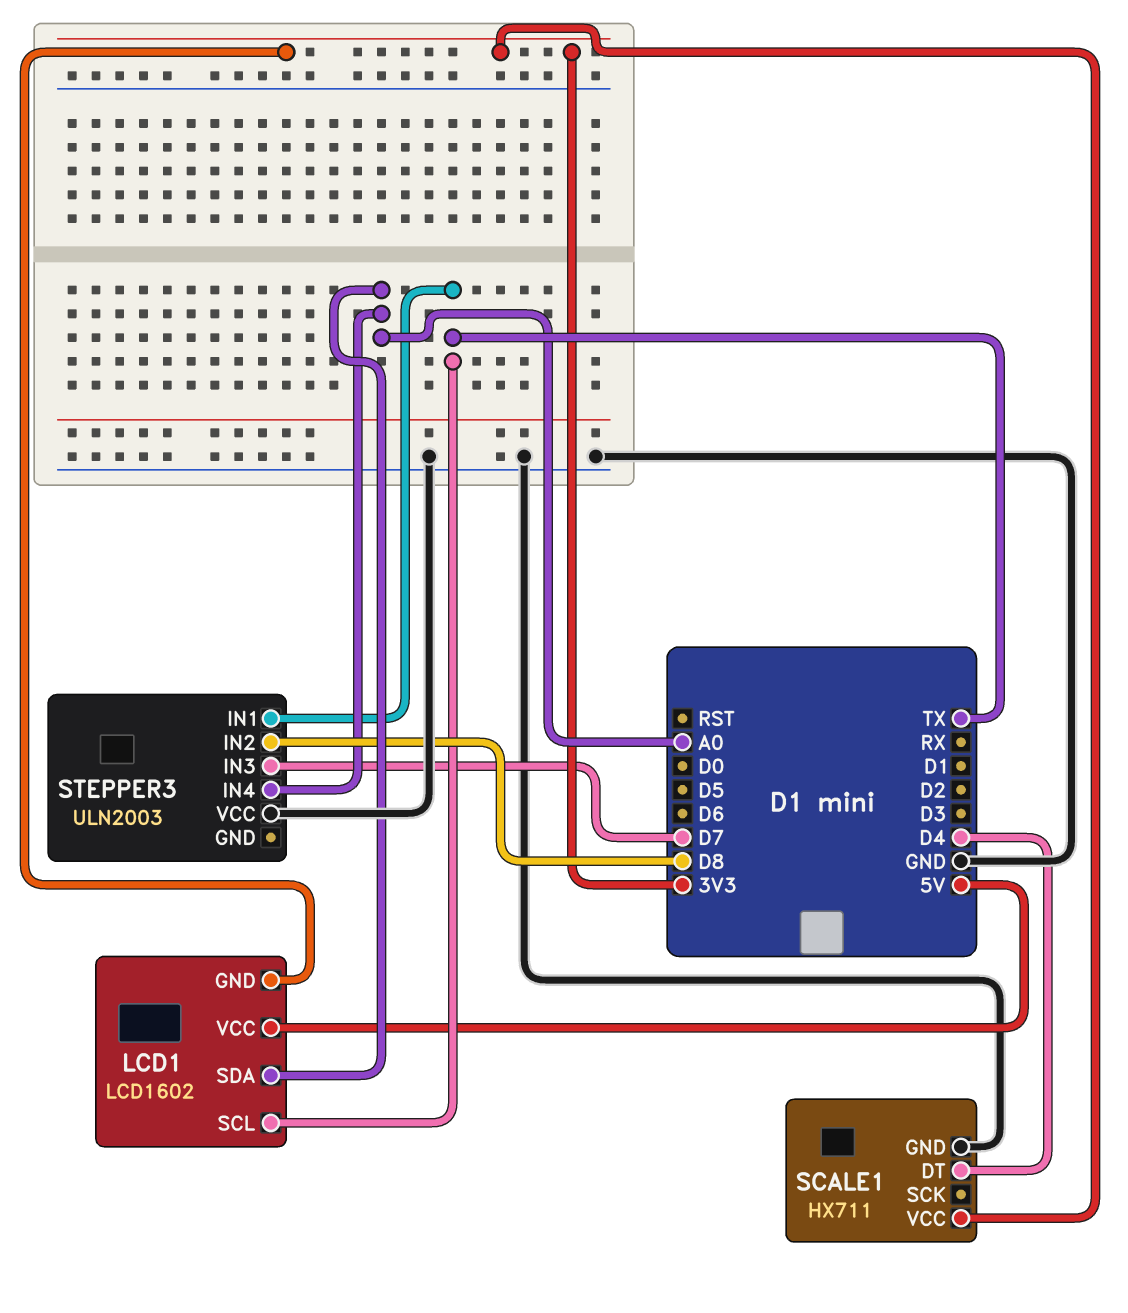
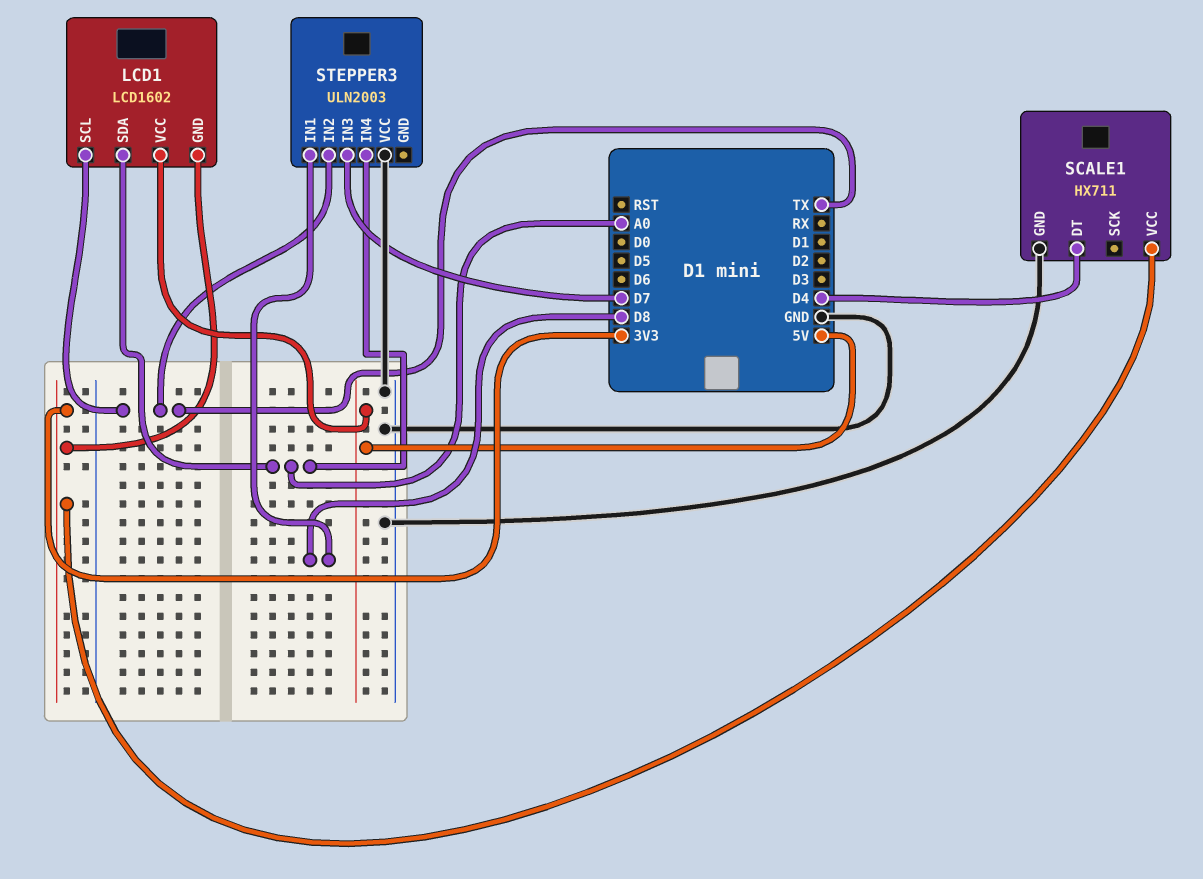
STEPPER3 pin IN1: TX -> D8
STEPPER3 pin IN2: D8 -> TX

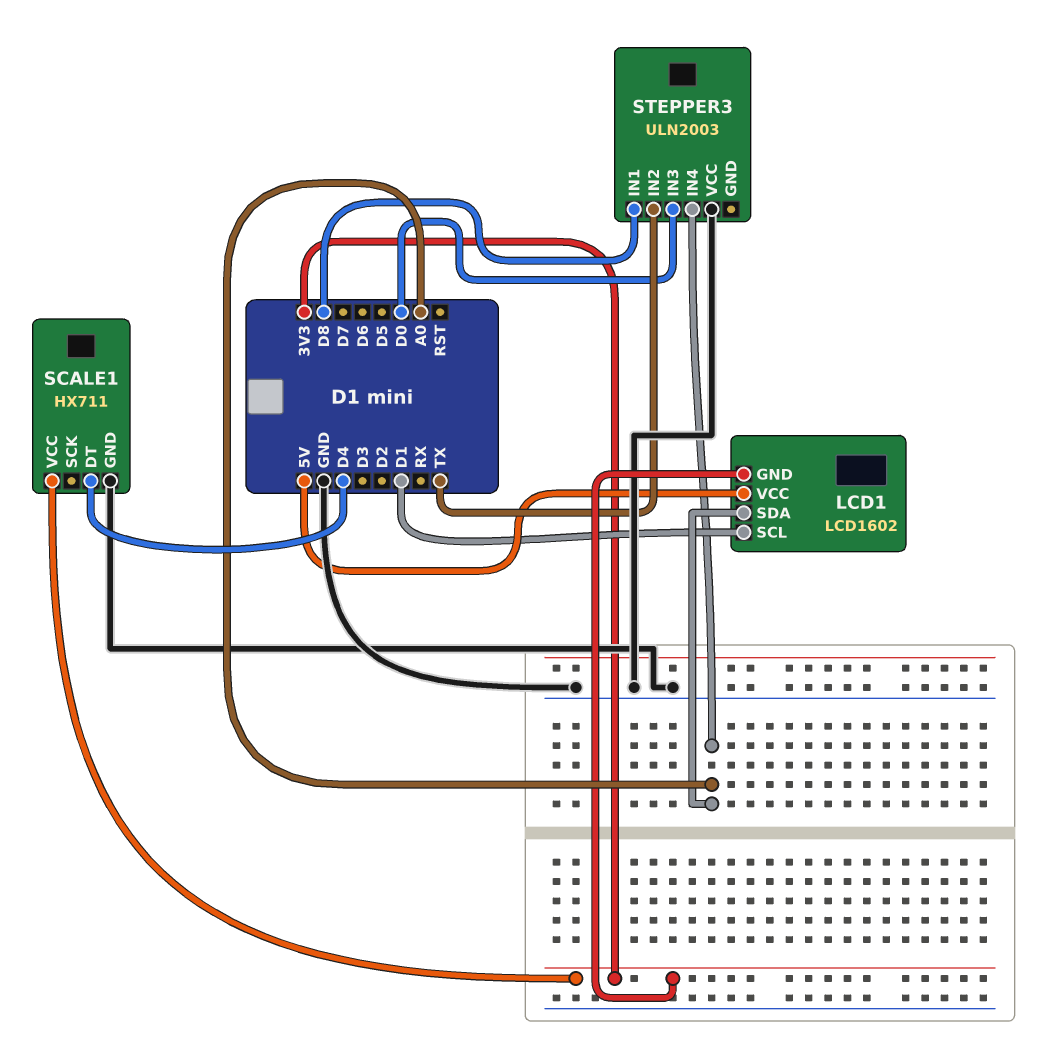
LCD1 pin SCL: TX -> D1
STEPPER3 pin IN3: D7 -> D0

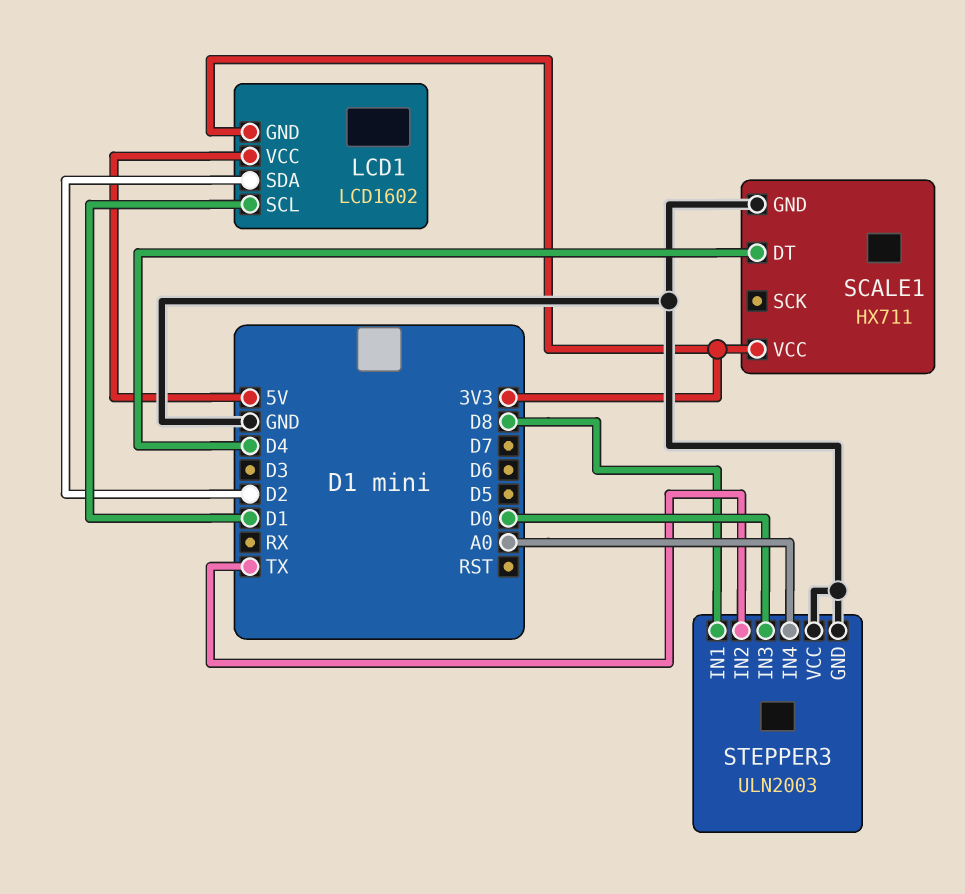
LCD1 pin SDA: A0 -> D2
STEPPER3 pin GND: none -> GND

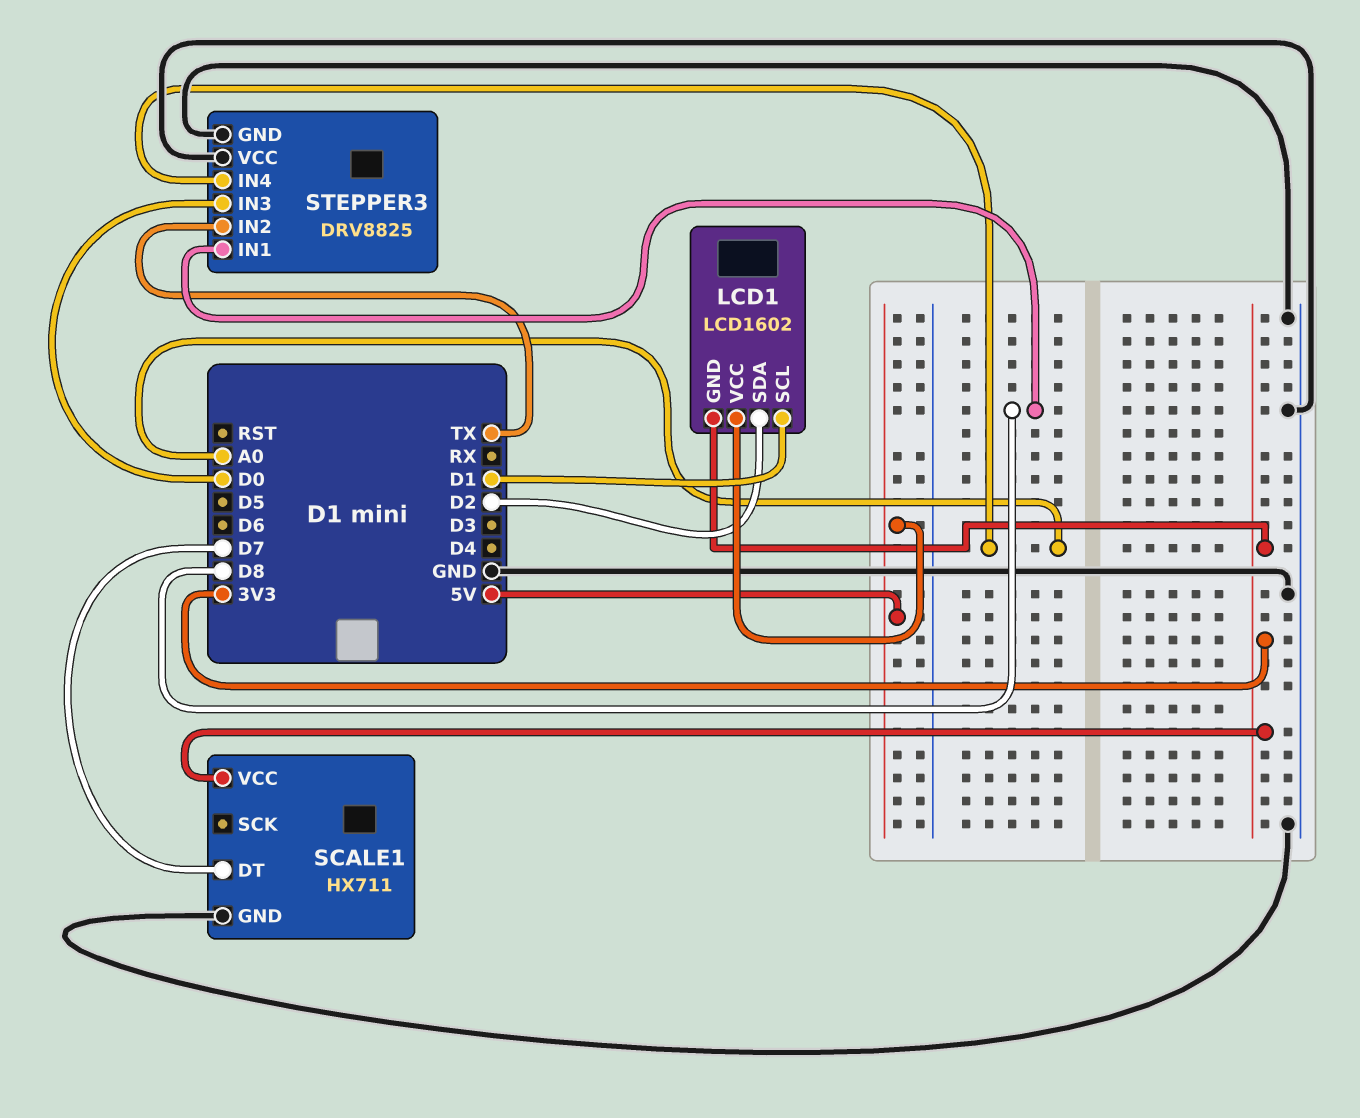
SCALE1 pin DT: D4 -> D7
STEPPER3: ULN2003 -> DRV8825

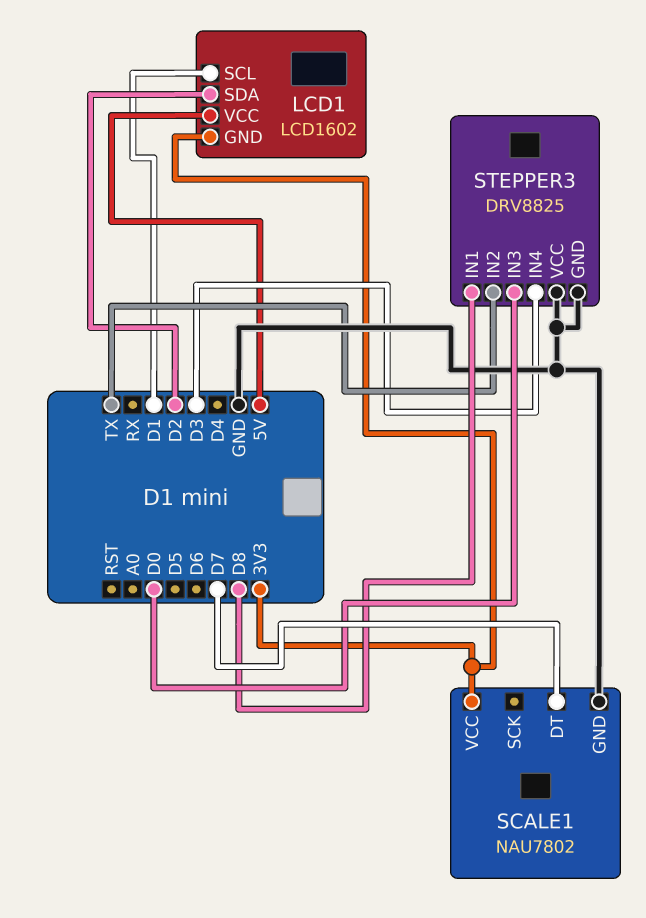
SCALE1: HX711 -> NAU7802
STEPPER3 pin IN4: A0 -> D3

